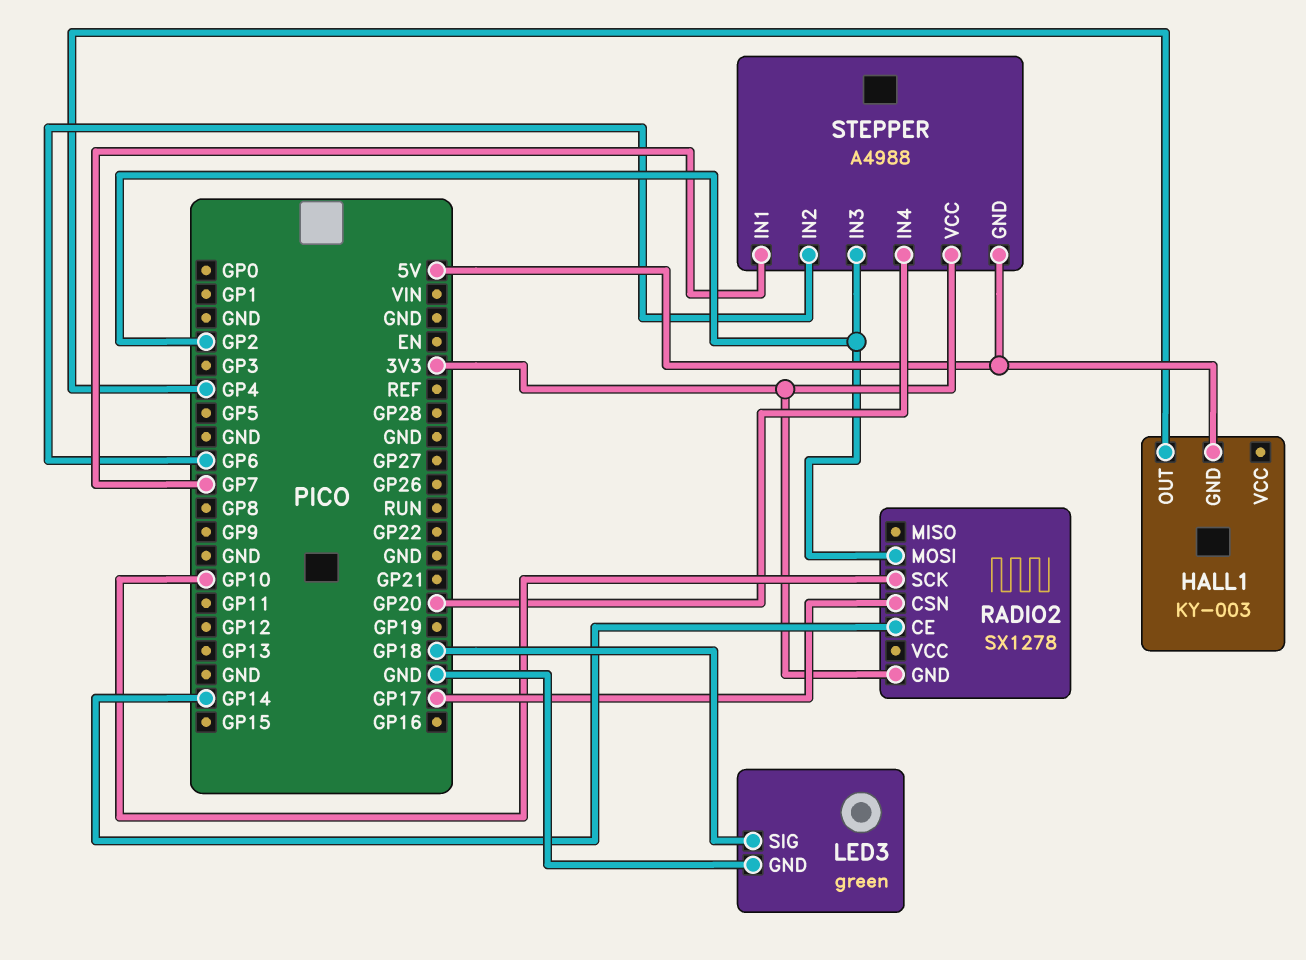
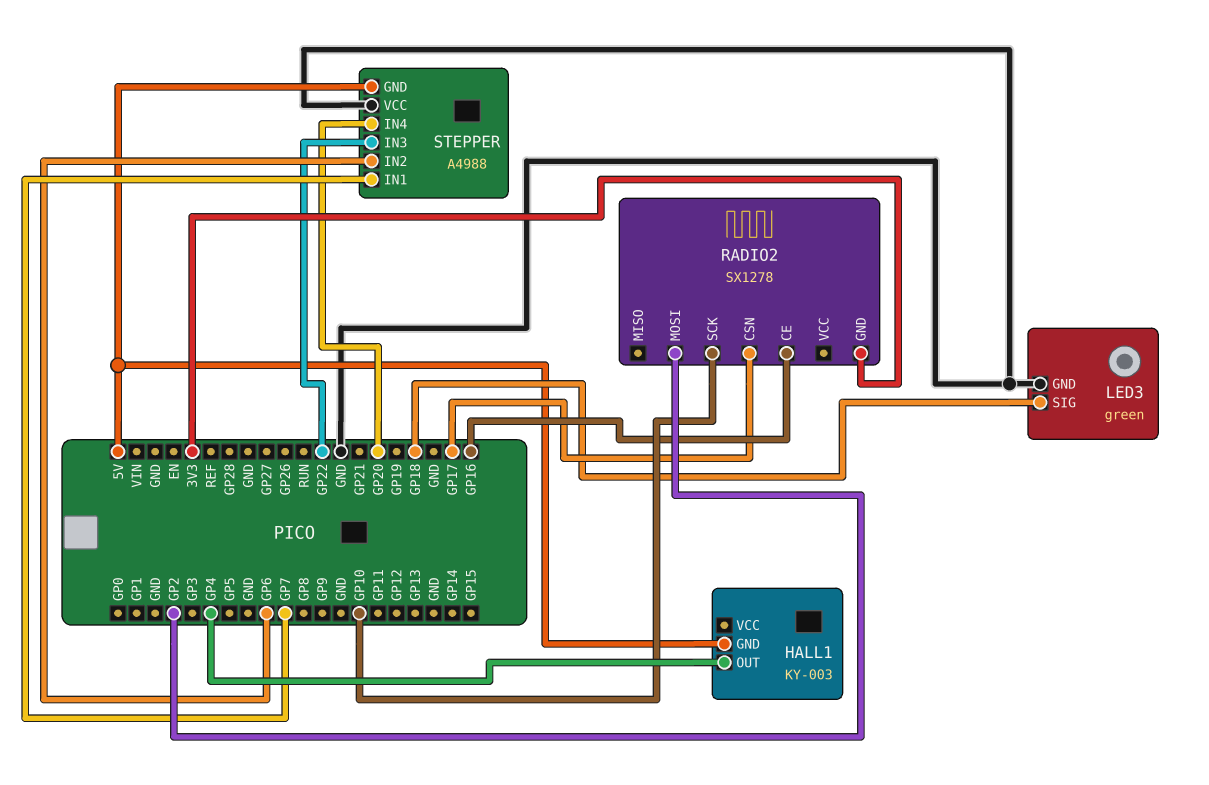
RADIO2 pin CE: GP14 -> GP16
STEPPER pin IN3: GP2 -> GP22
STEPPER pin VCC: 3V3 -> GND

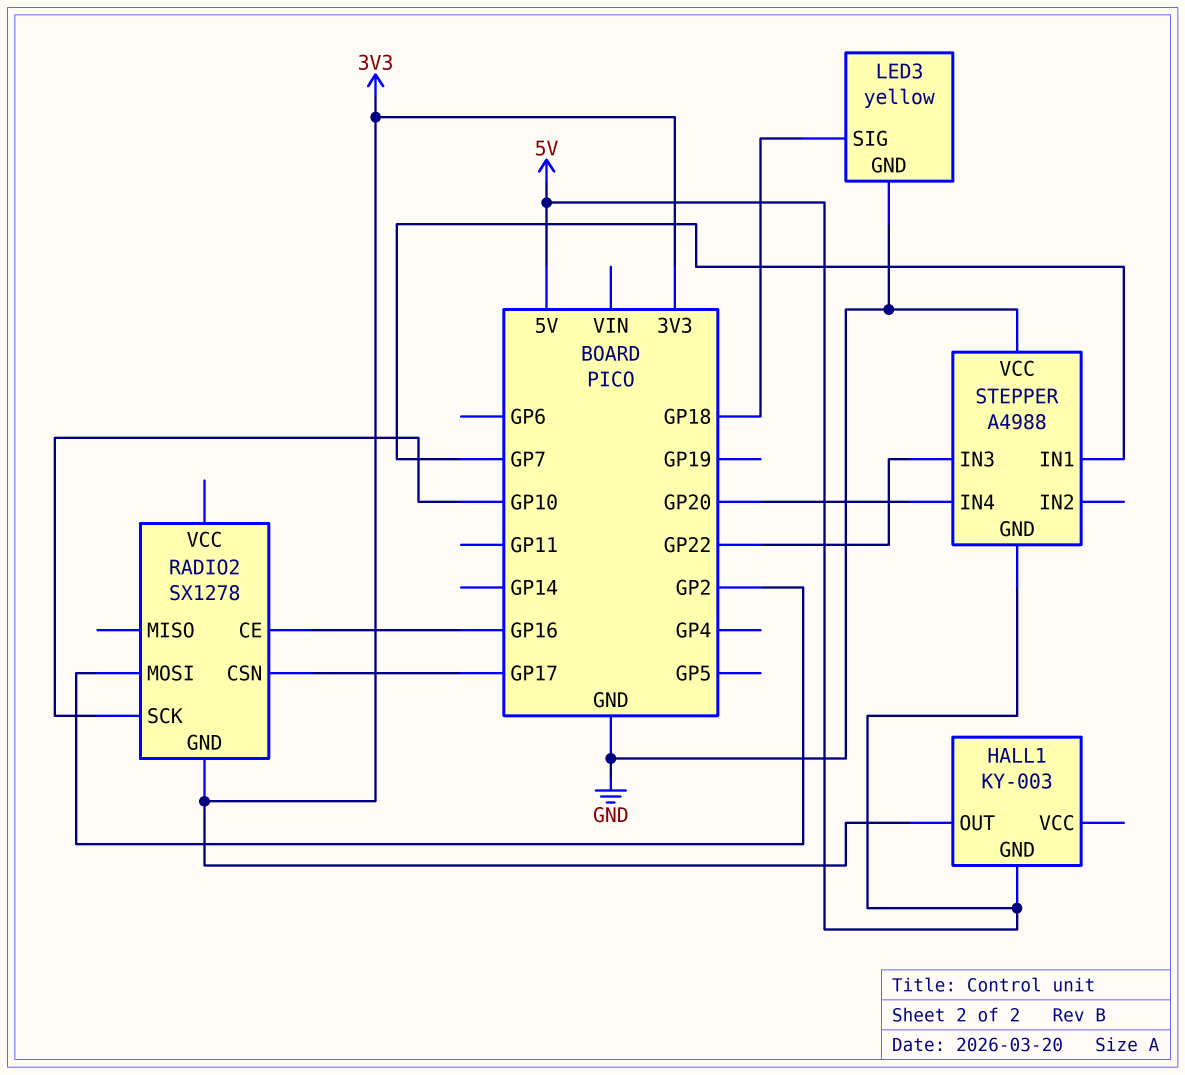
HALL1 pin OUT: GP4 -> 3V3
LED3: green -> yellow
STEPPER pin IN2: GP6 -> none

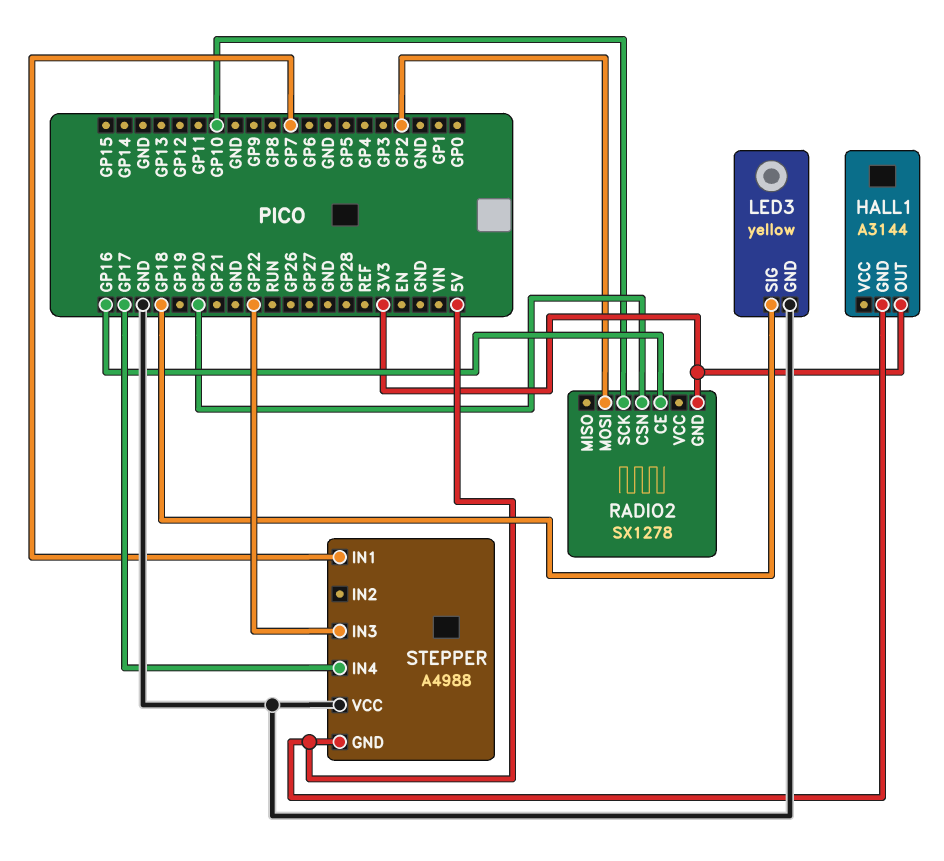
HALL1: KY-003 -> A3144
RADIO2 pin CSN: GP17 -> GP20
STEPPER pin IN4: GP20 -> GP17

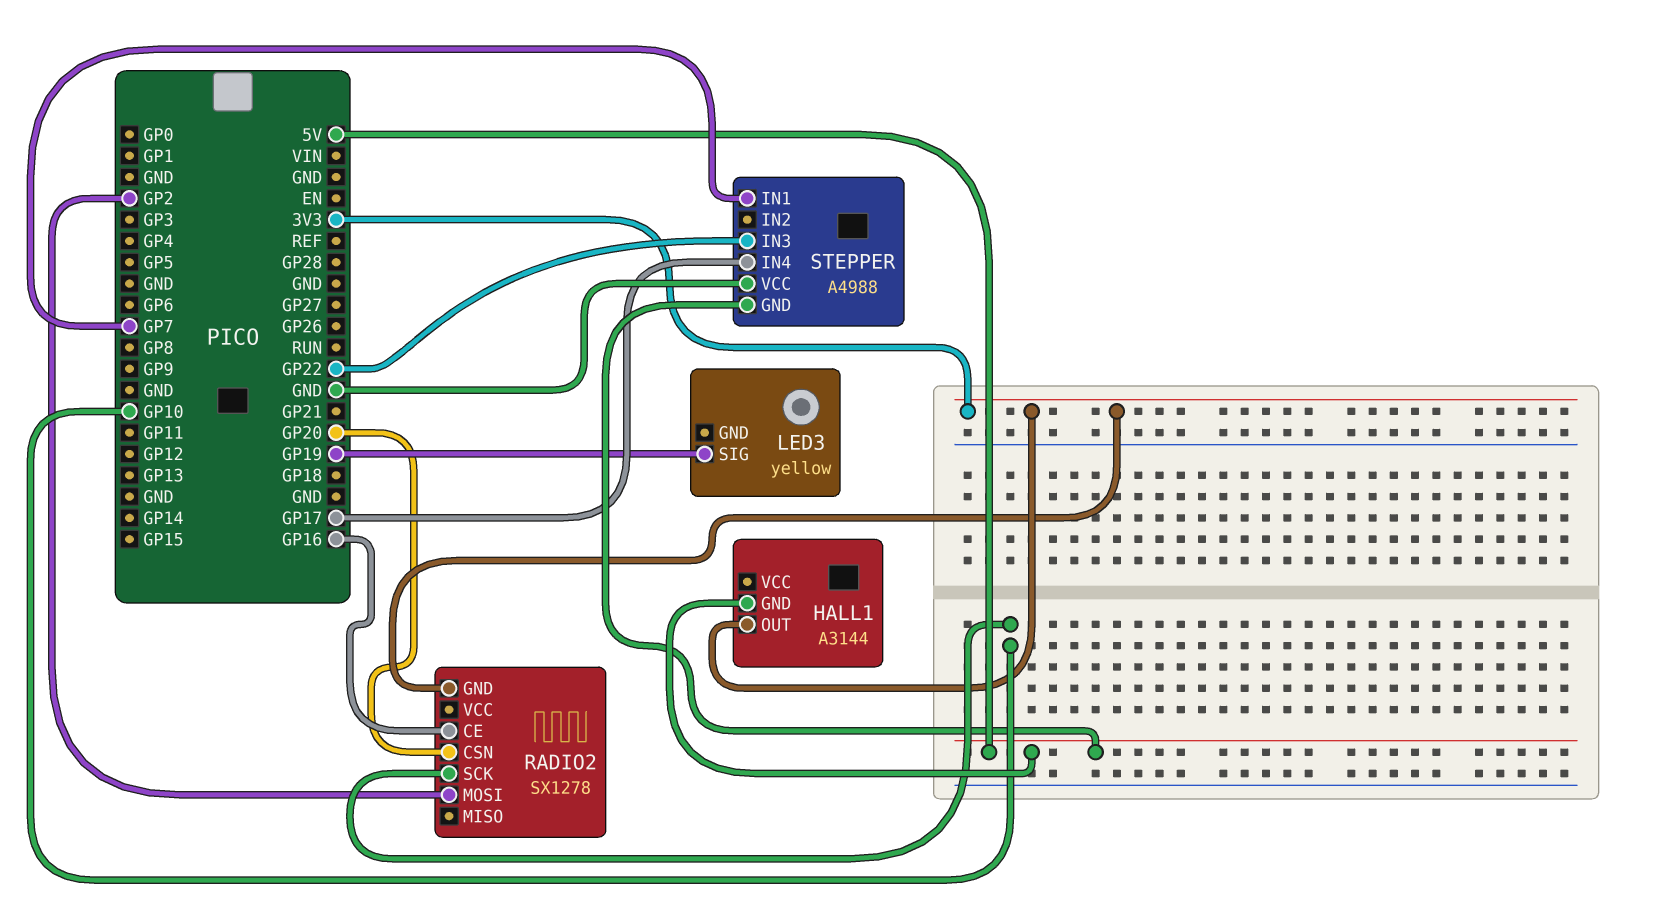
LED3 pin GND: GND -> none
LED3 pin SIG: GP18 -> GP19

